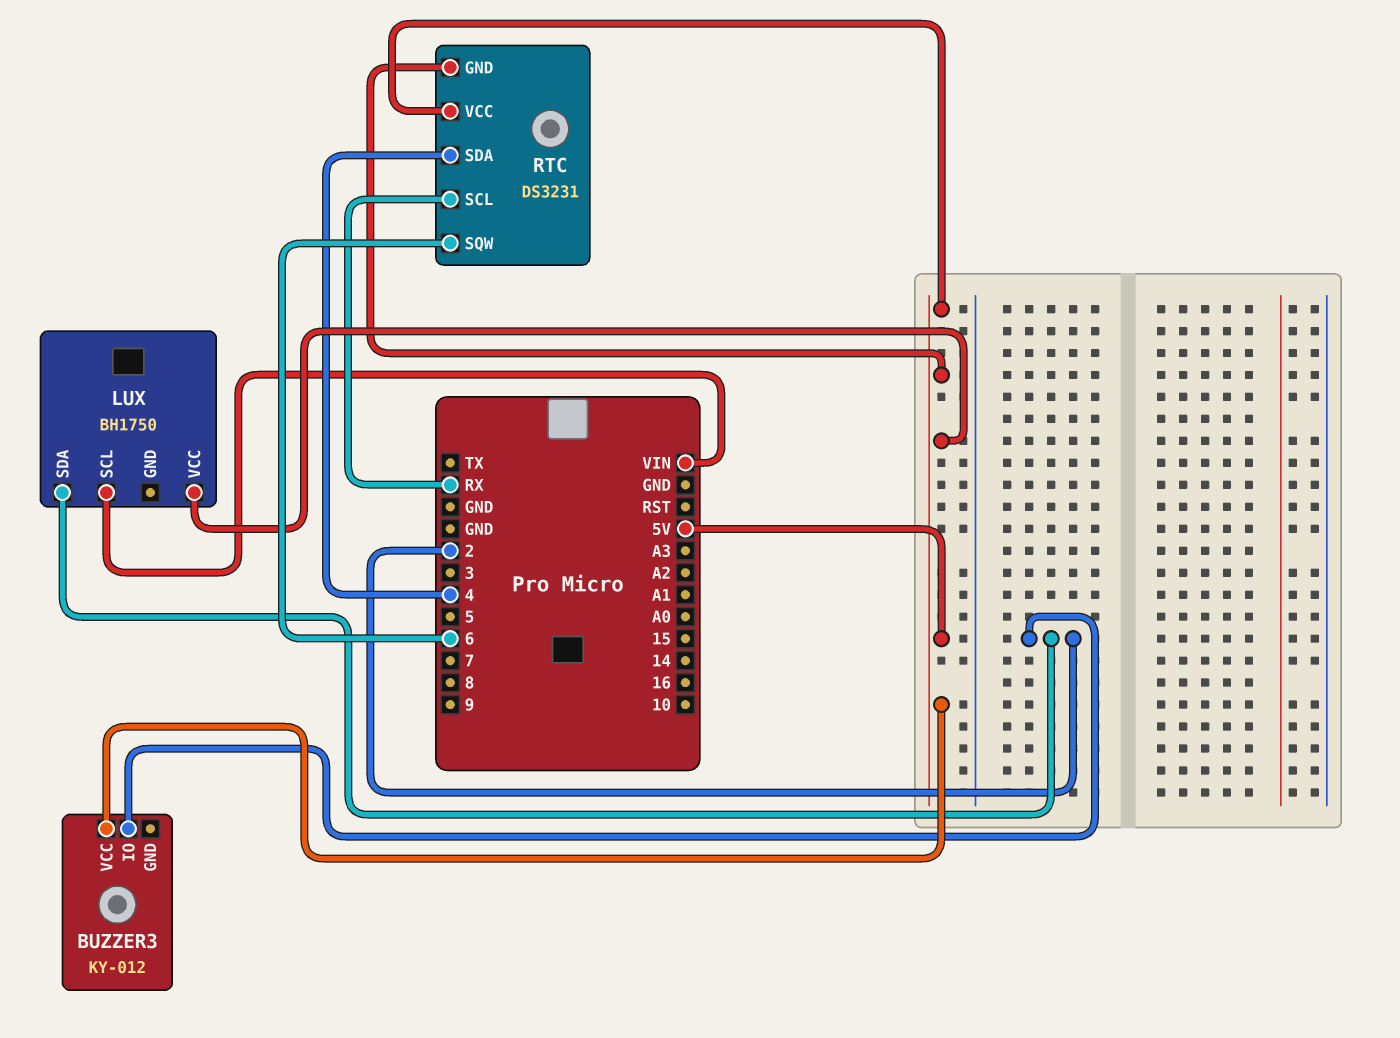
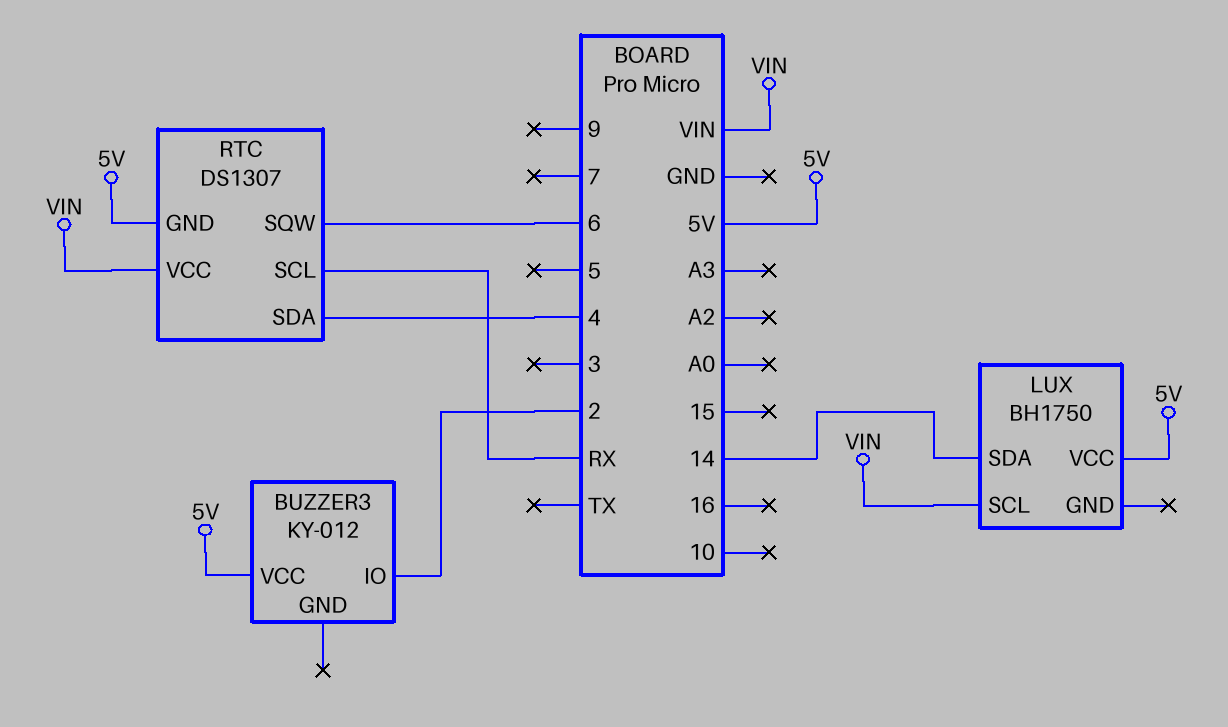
LUX pin SDA: 2 -> 14
RTC: DS3231 -> DS1307
RTC pin VCC: 5V -> VIN

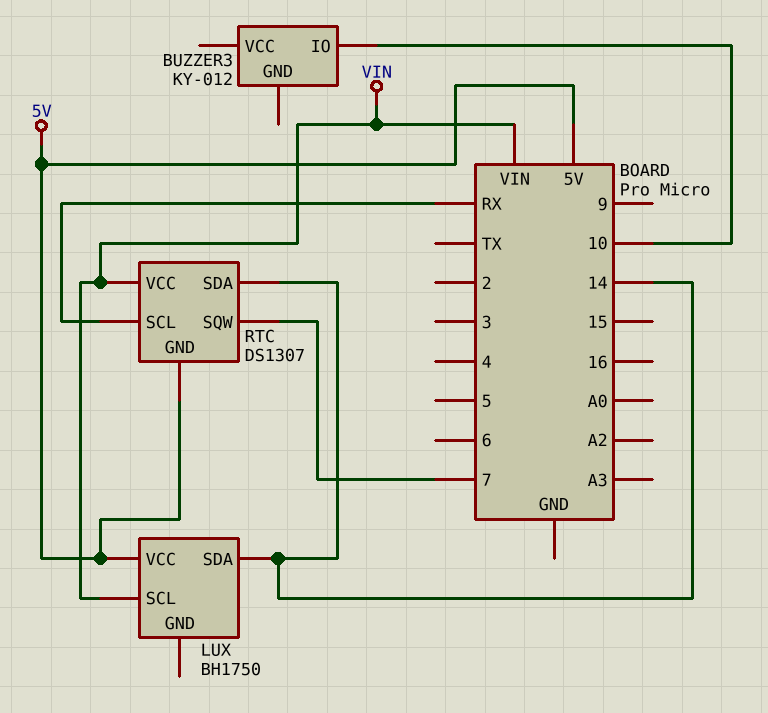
BUZZER3 pin IO: 2 -> 10
BUZZER3 pin VCC: 5V -> none
RTC pin SDA: 4 -> 14
RTC pin SQW: 6 -> 7

